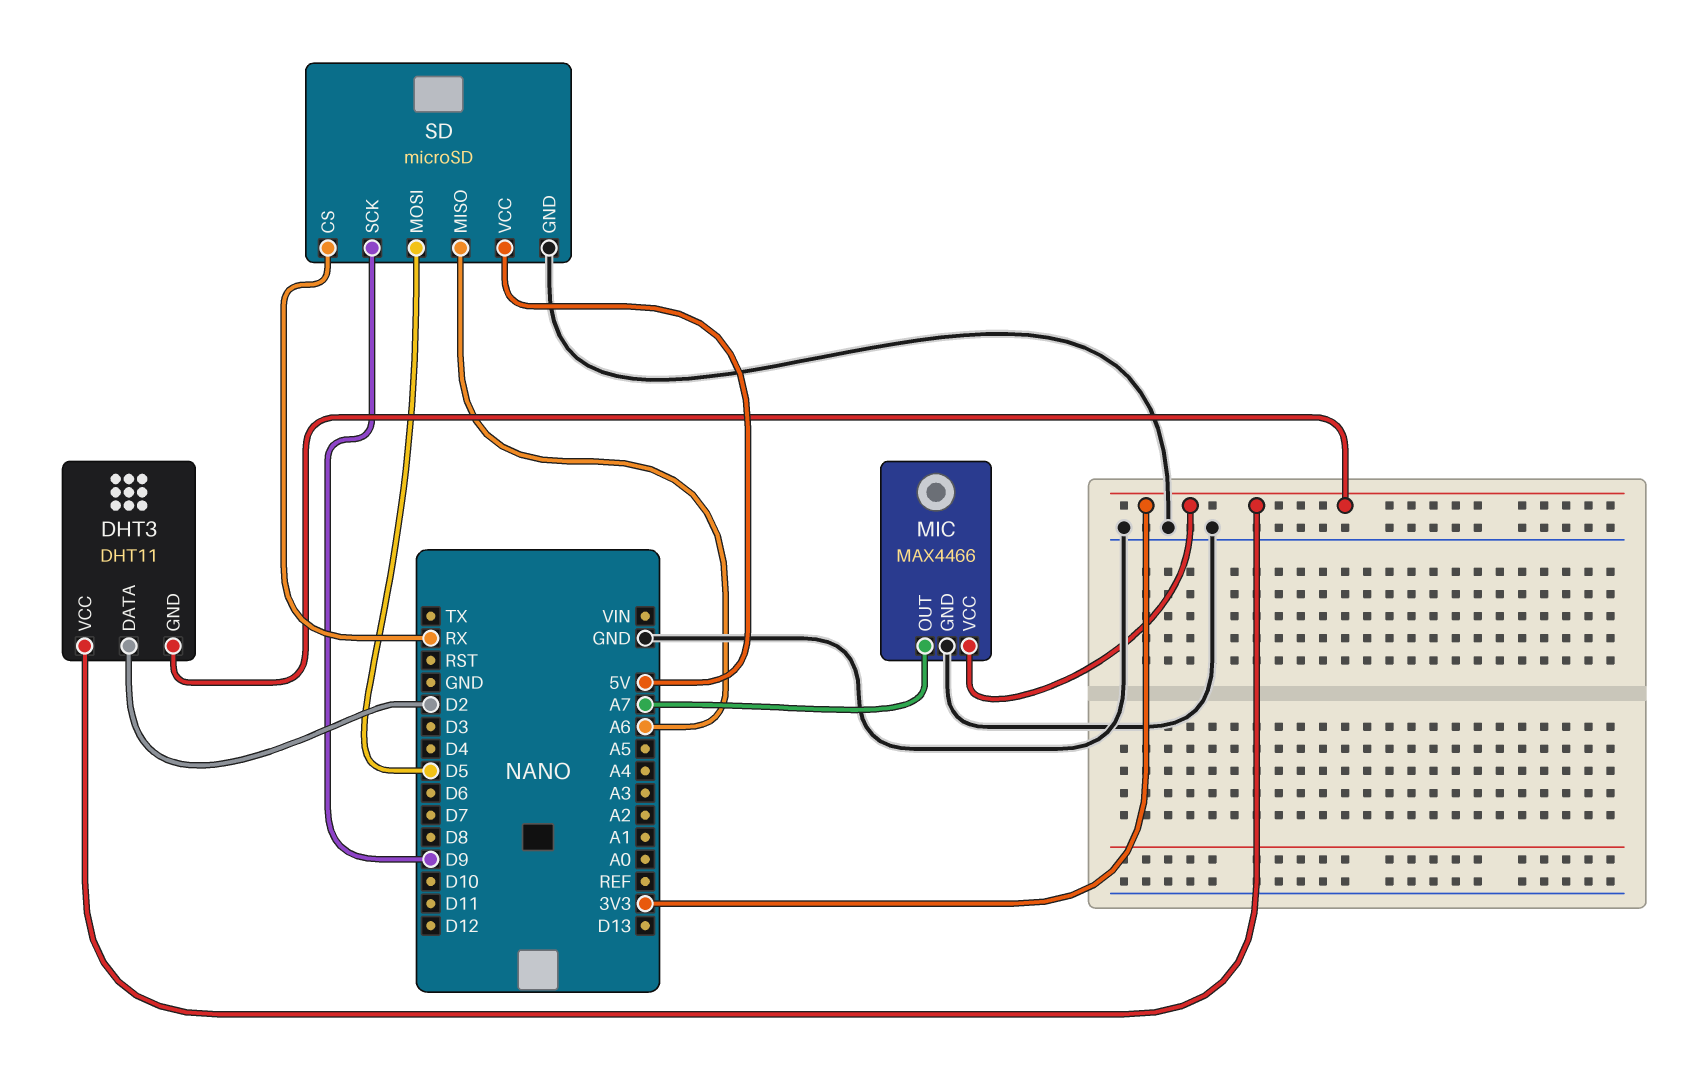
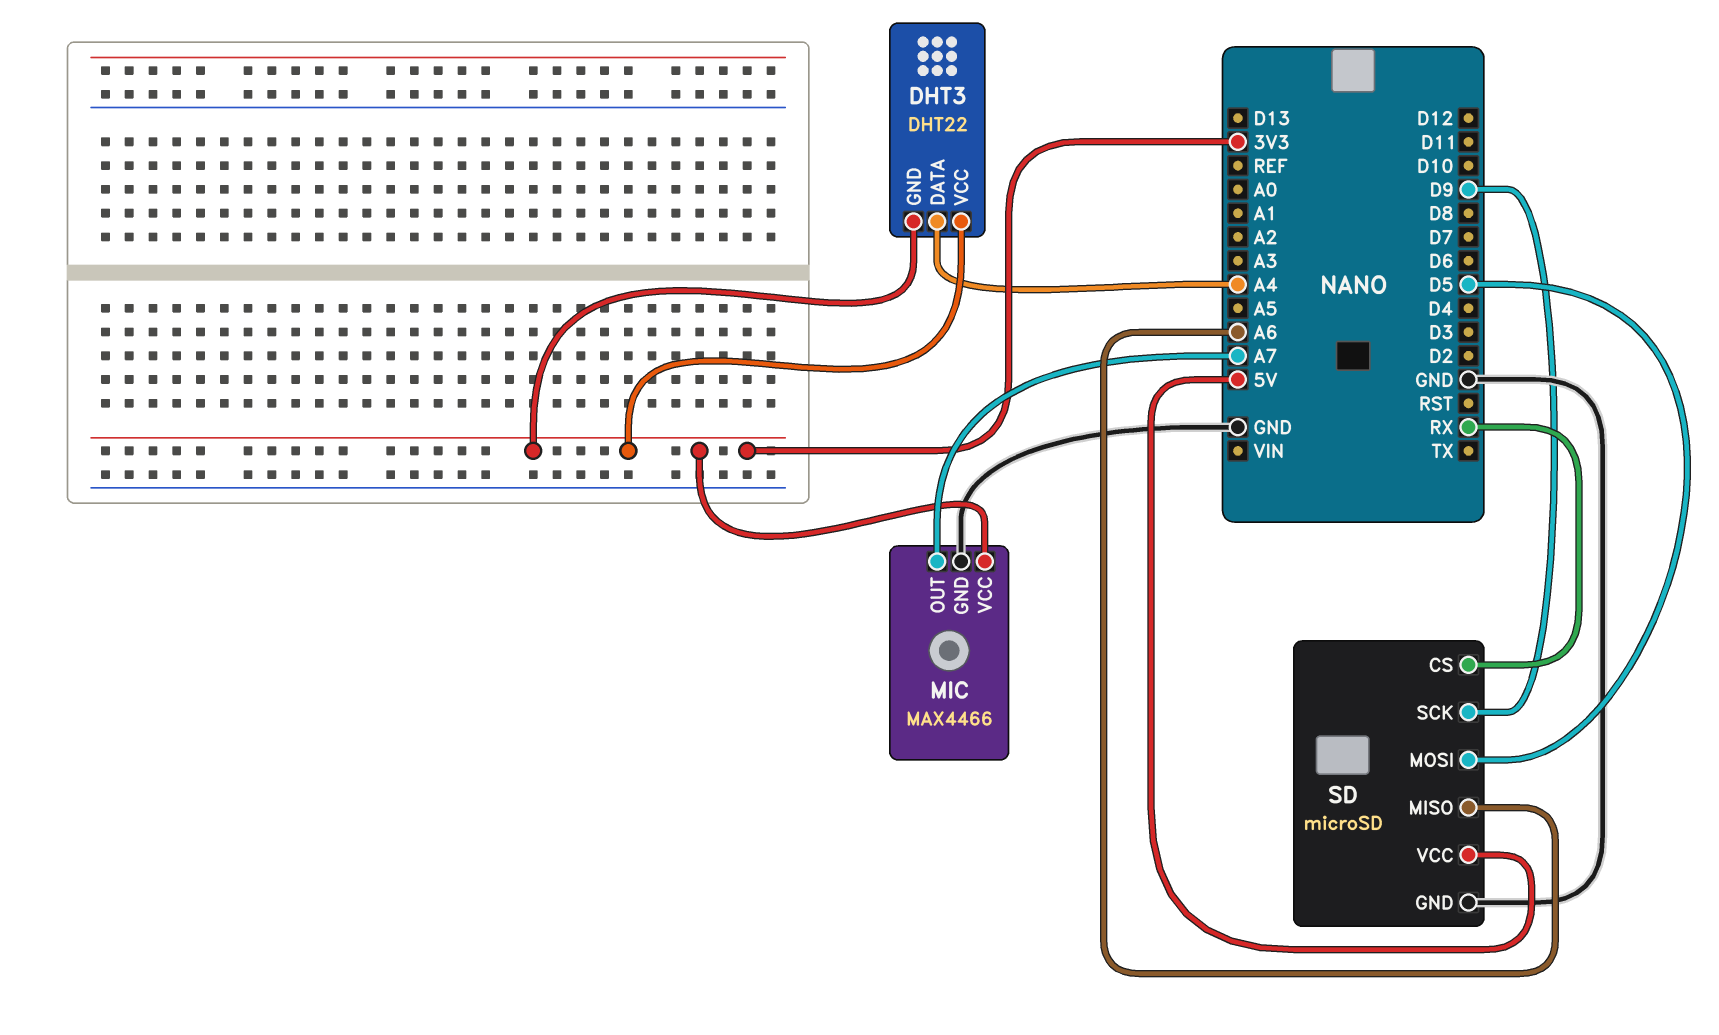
DHT3: DHT11 -> DHT22
DHT3 pin DATA: D2 -> A4

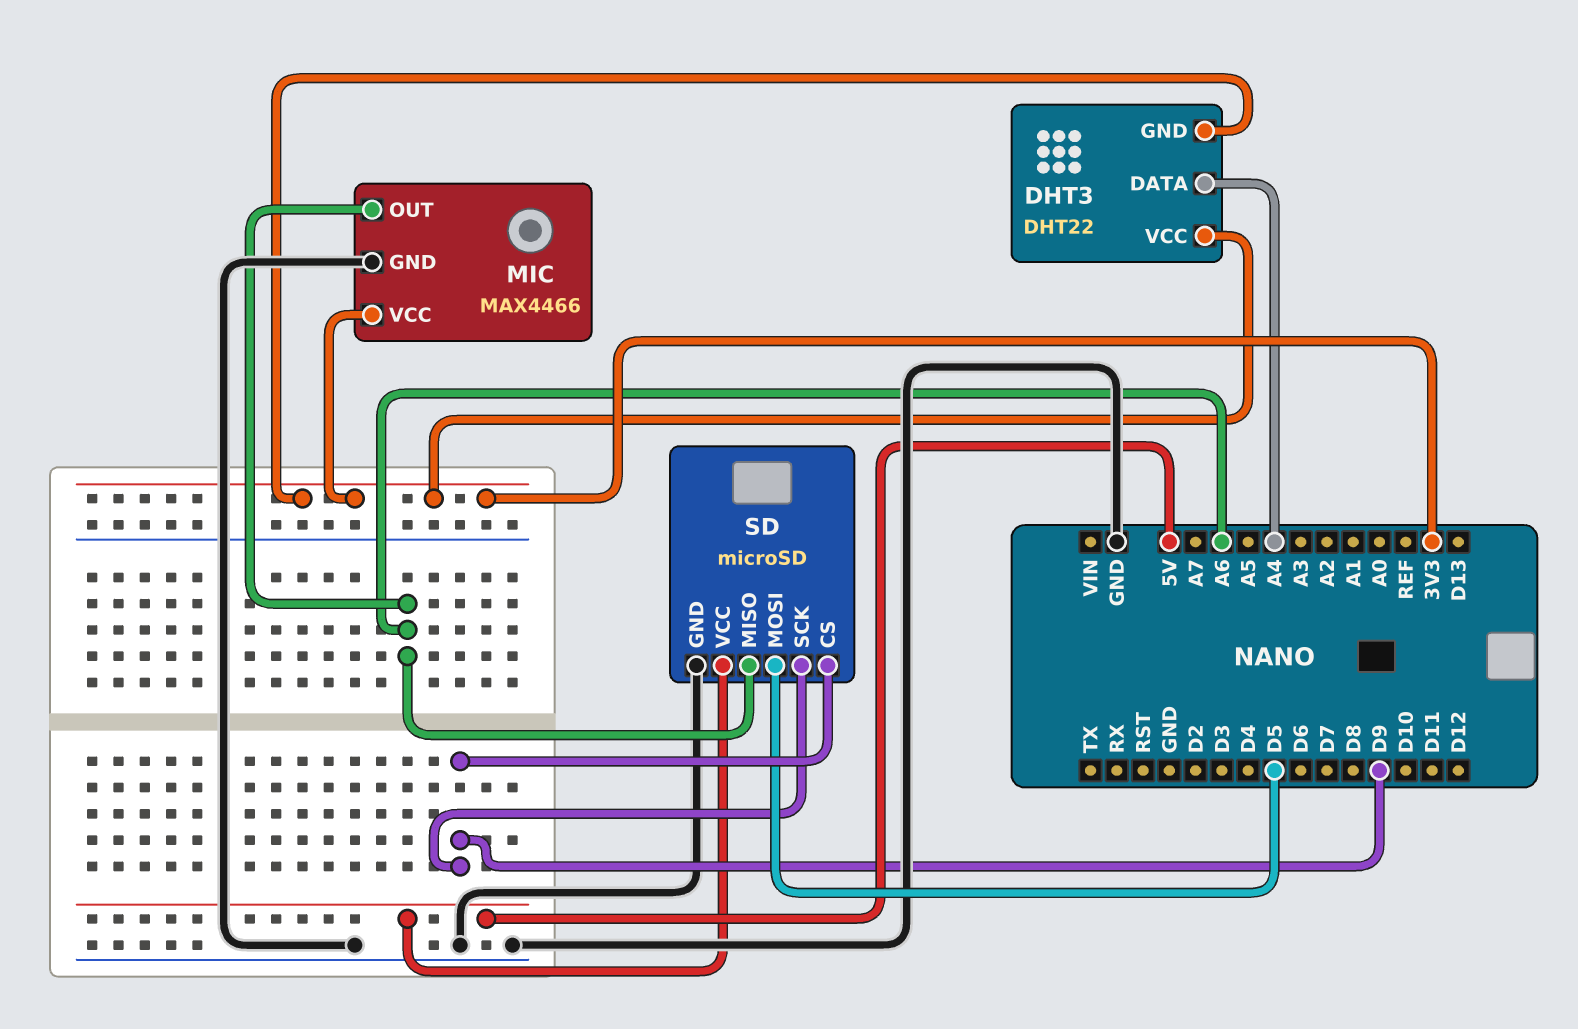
MIC pin OUT: A7 -> A6
SD pin CS: RX -> D9

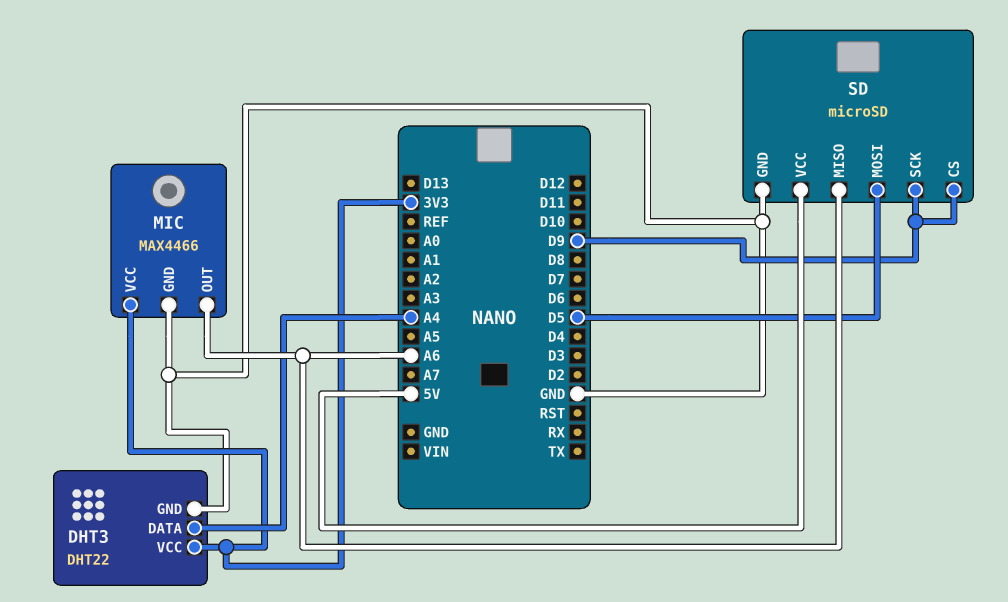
DHT3 pin GND: 3V3 -> GND

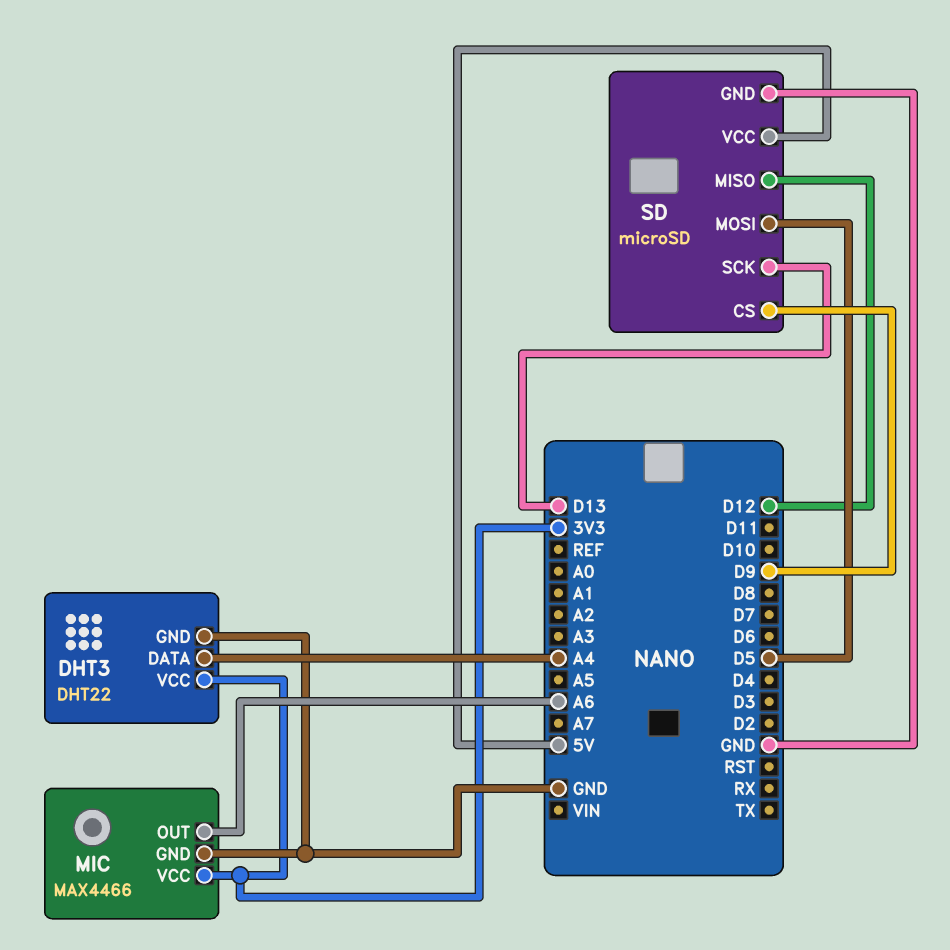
SD pin MISO: A6 -> D12
SD pin SCK: D9 -> D13

